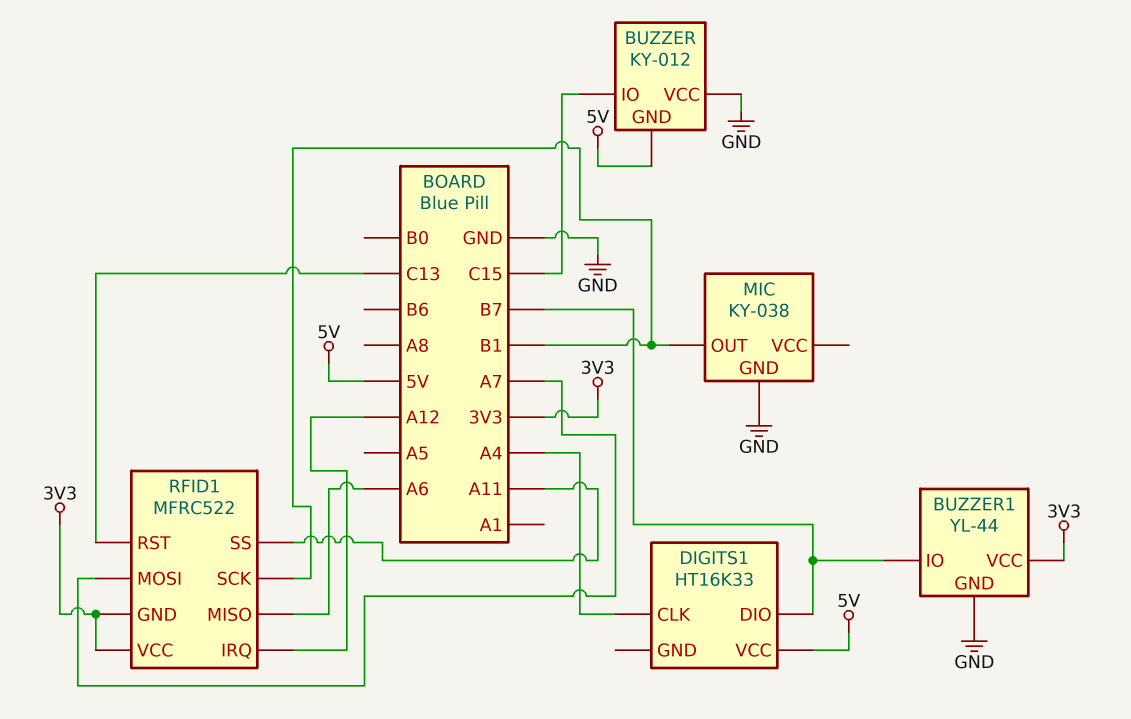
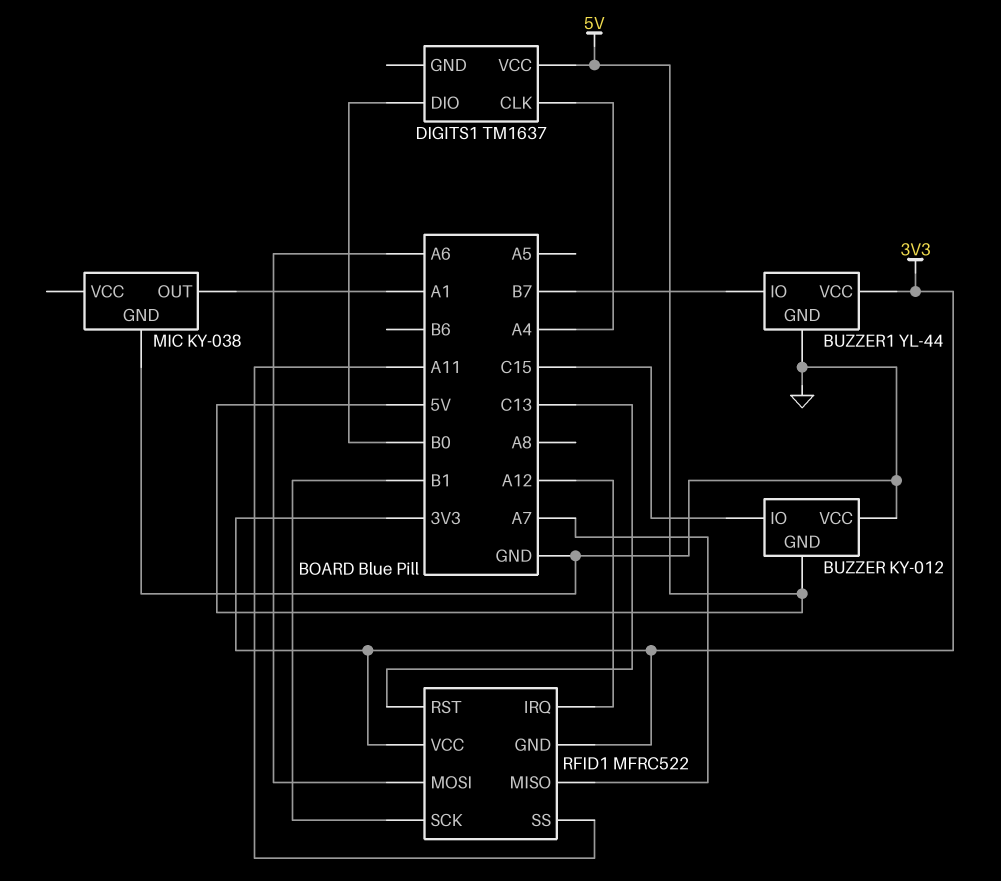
DIGITS1: HT16K33 -> TM1637
DIGITS1 pin DIO: B7 -> B0
MIC pin OUT: B1 -> A1
RFID1 pin MISO: A6 -> A7
RFID1 pin MOSI: A7 -> A6

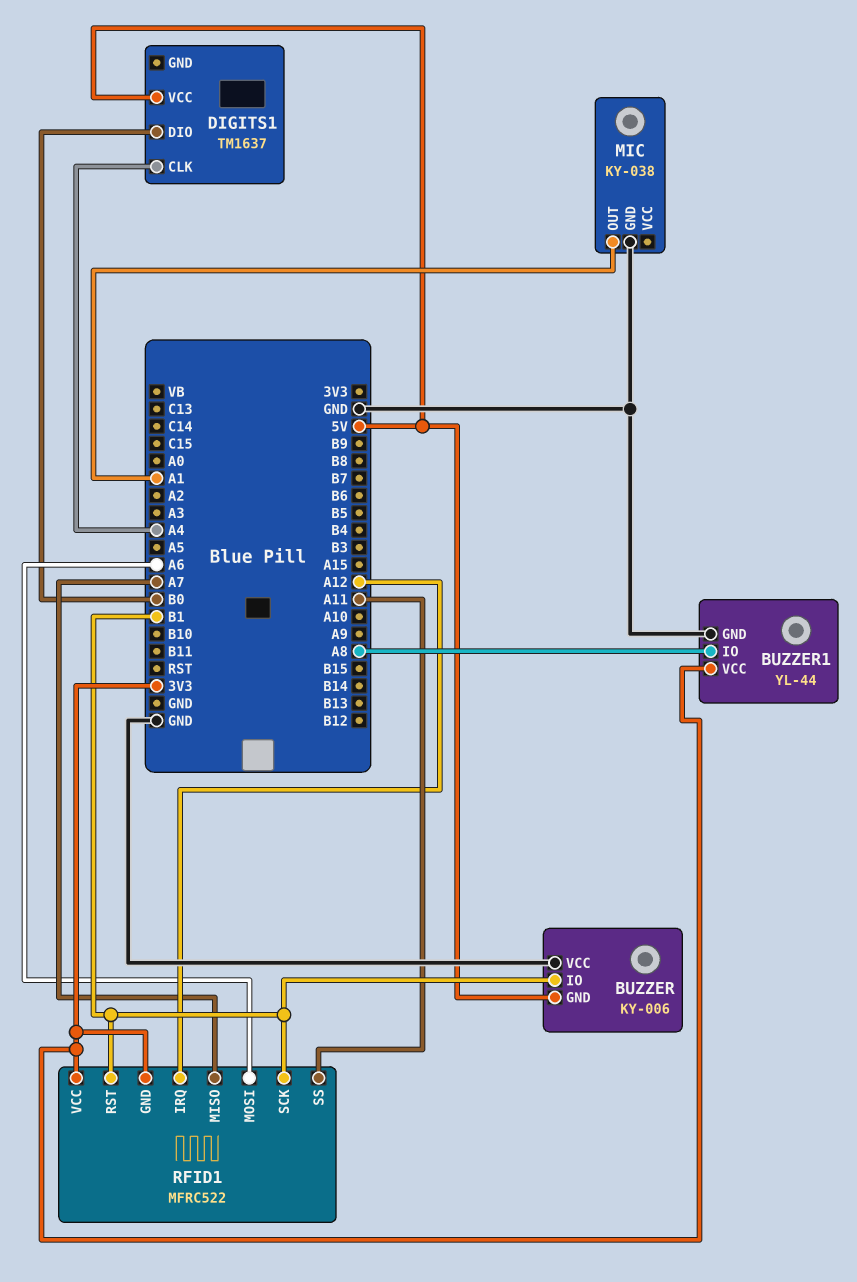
BUZZER: KY-012 -> KY-006
BUZZER pin IO: C15 -> B1
BUZZER1 pin IO: B7 -> A8
RFID1 pin RST: C13 -> B1

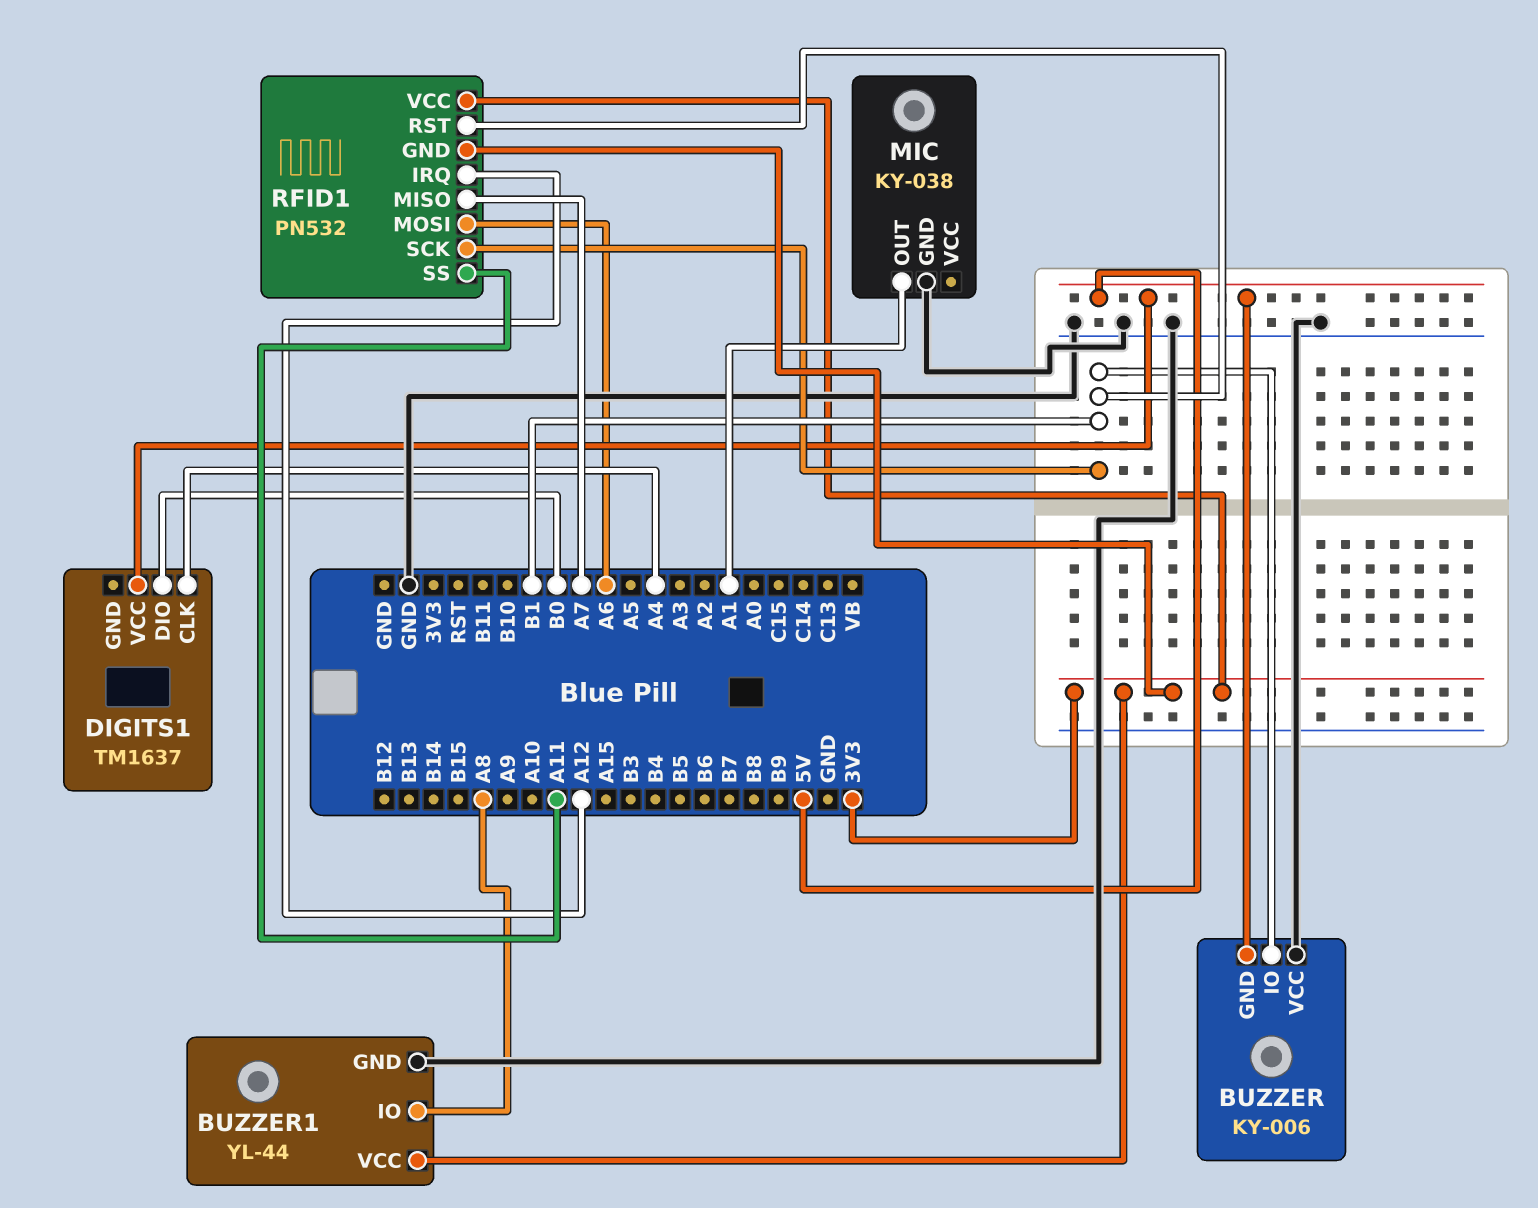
RFID1: MFRC522 -> PN532

